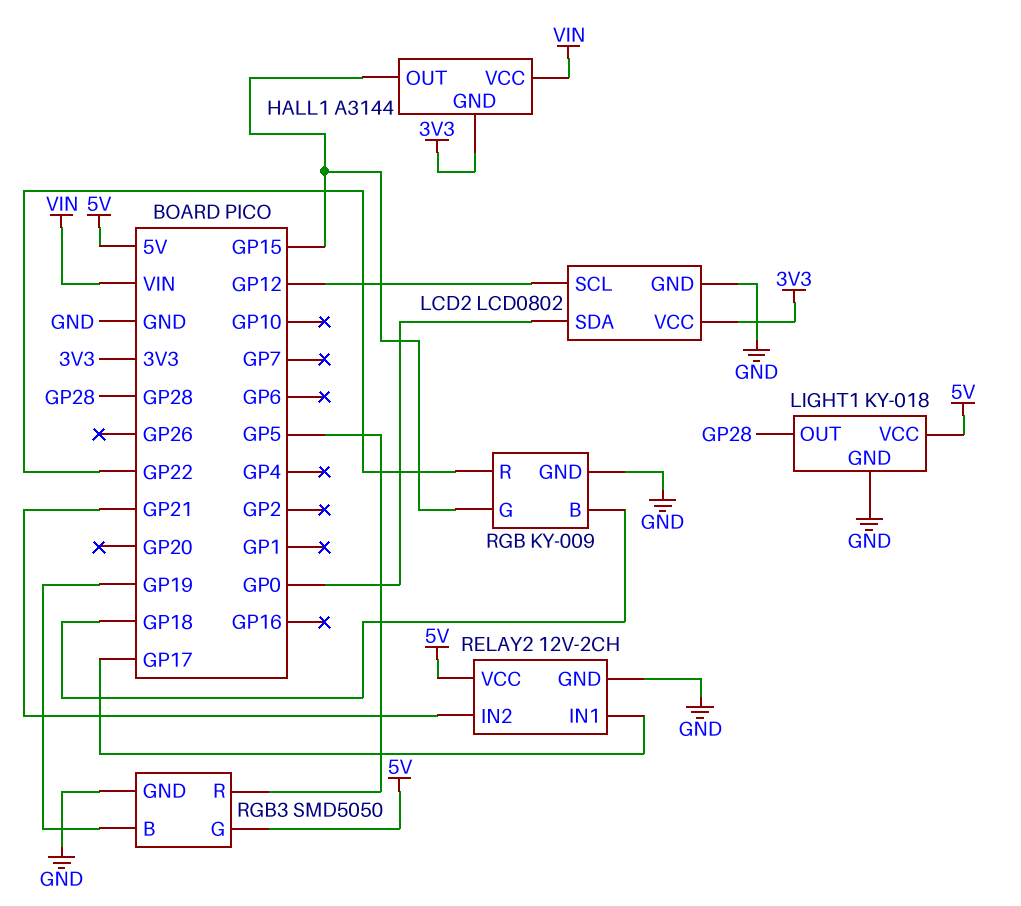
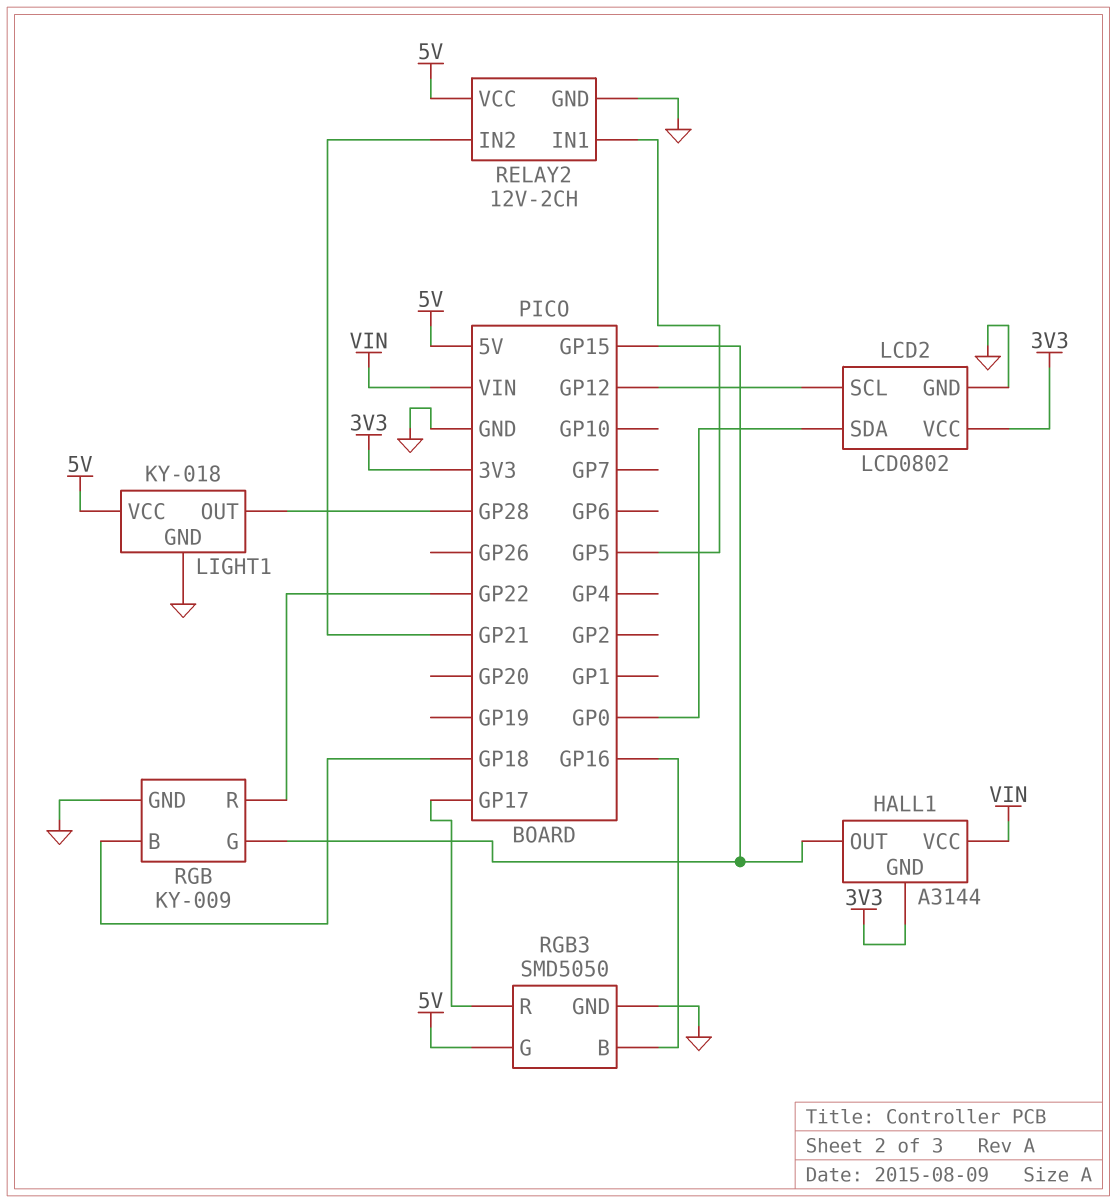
RELAY2 pin IN1: GP17 -> GP5
RGB3 pin B: GP19 -> GP16
RGB3 pin R: GP5 -> GP17

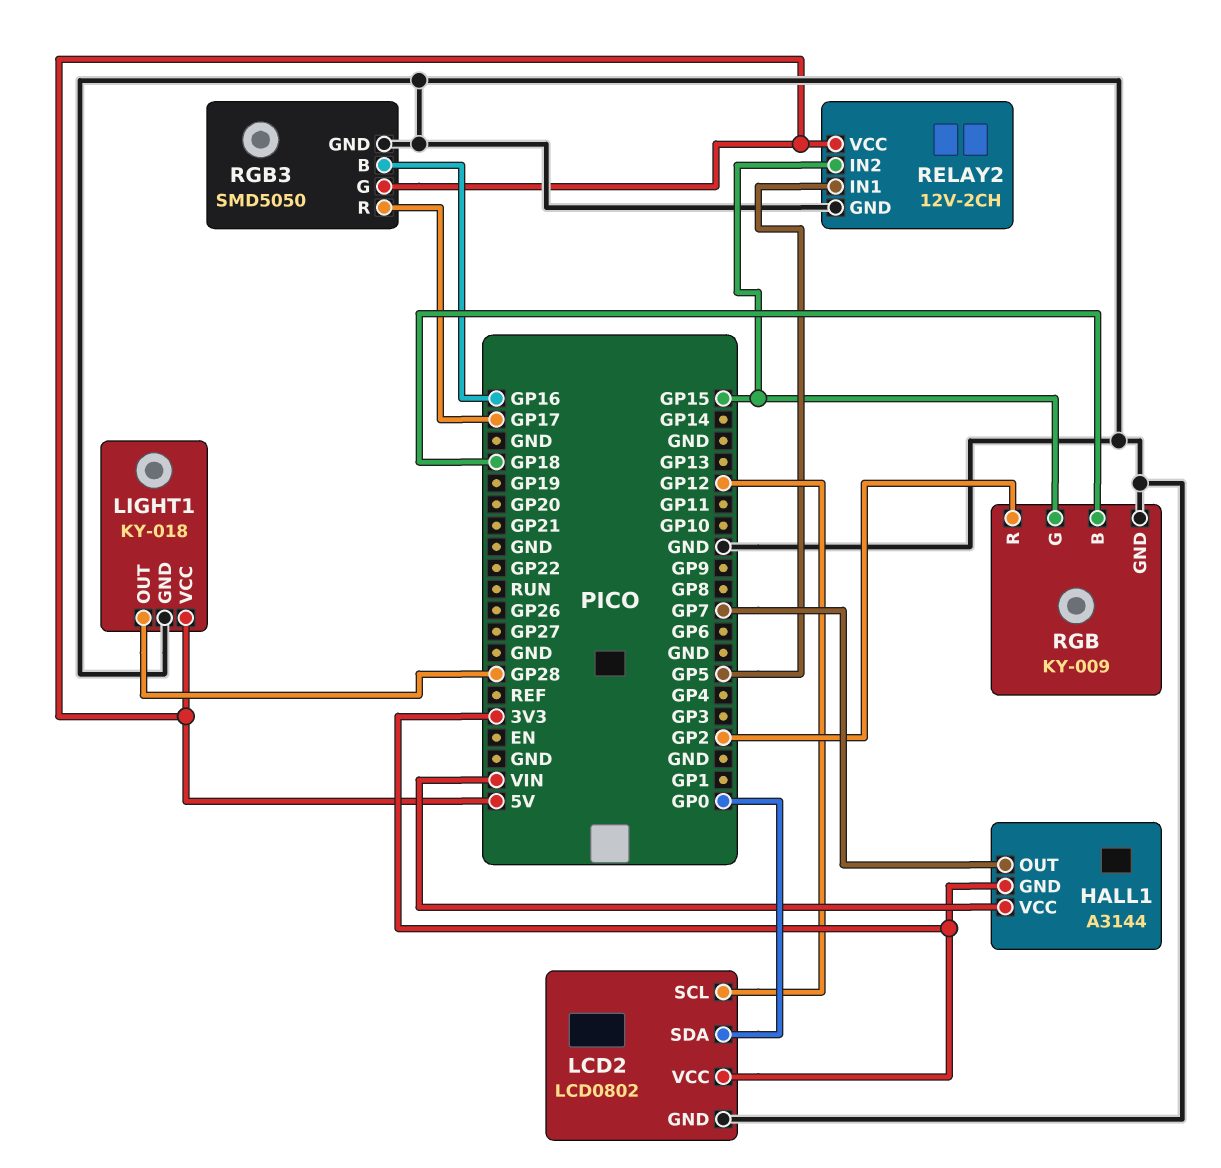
HALL1 pin OUT: GP15 -> GP7
RELAY2 pin IN2: GP21 -> GP15
RGB pin R: GP22 -> GP2

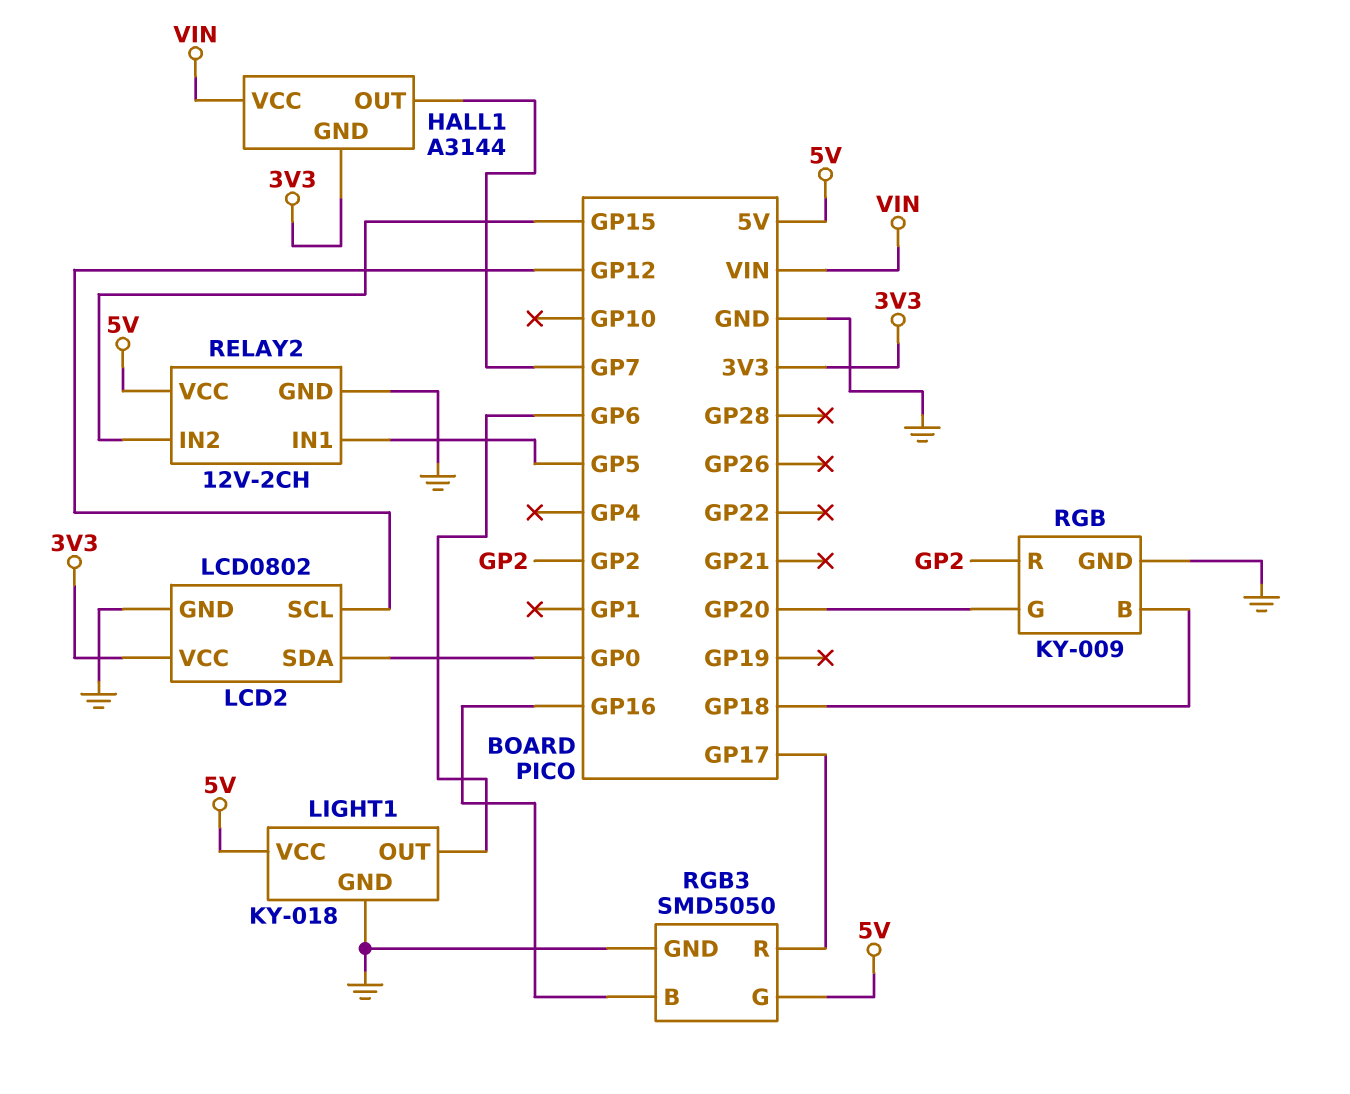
LIGHT1 pin OUT: GP28 -> GP6
RGB pin G: GP15 -> GP20

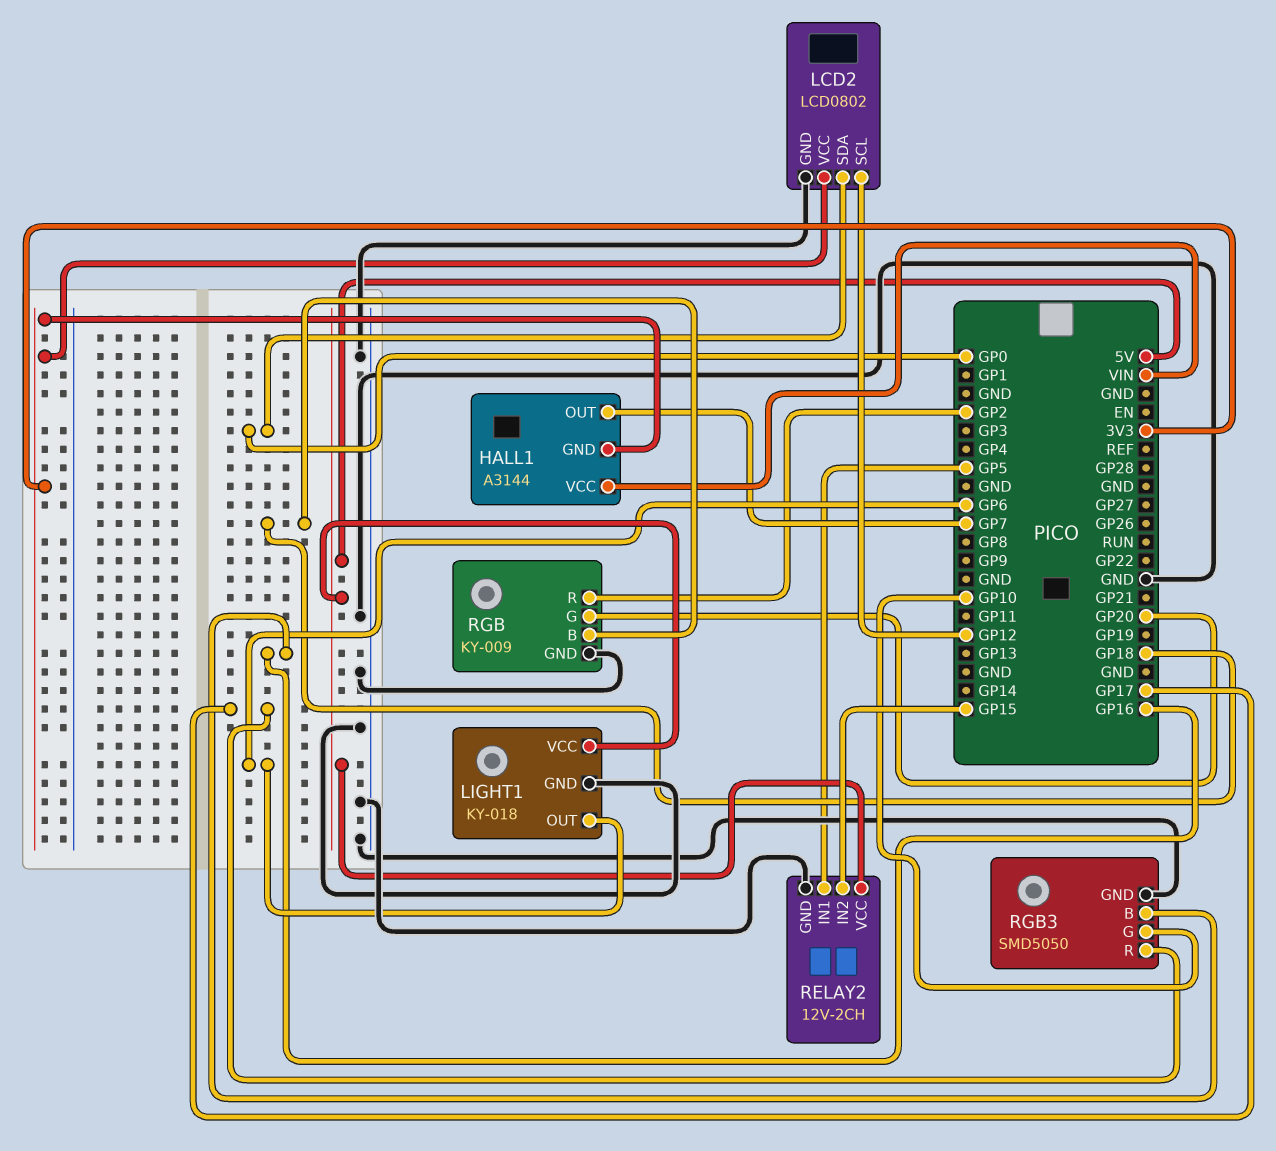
RGB3 pin G: 5V -> GP10

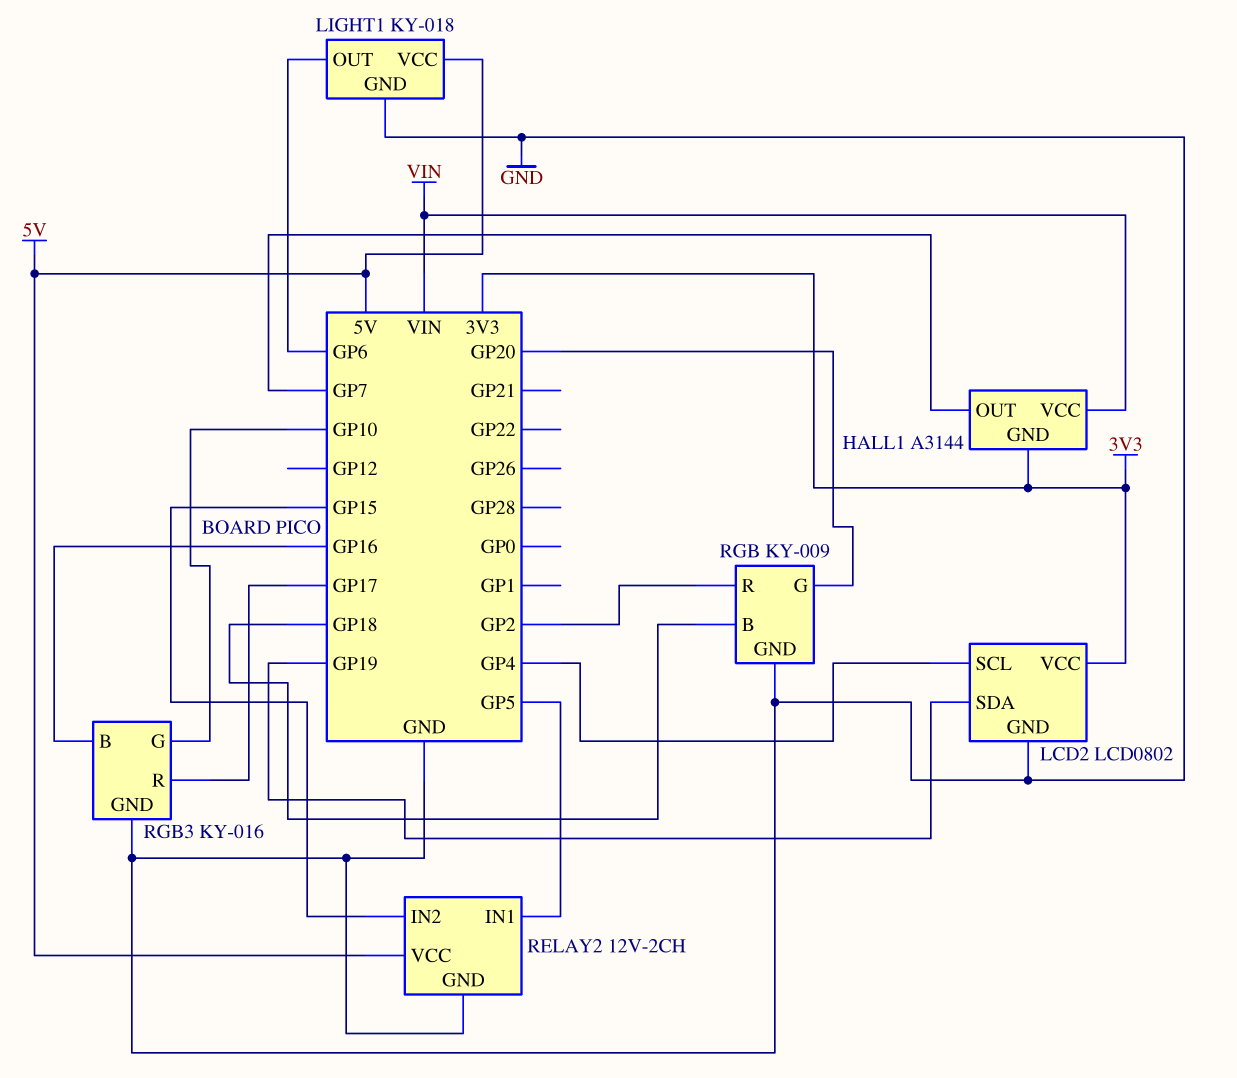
LCD2 pin SCL: GP12 -> GP4
LCD2 pin SDA: GP0 -> GP19
RGB3: SMD5050 -> KY-016

